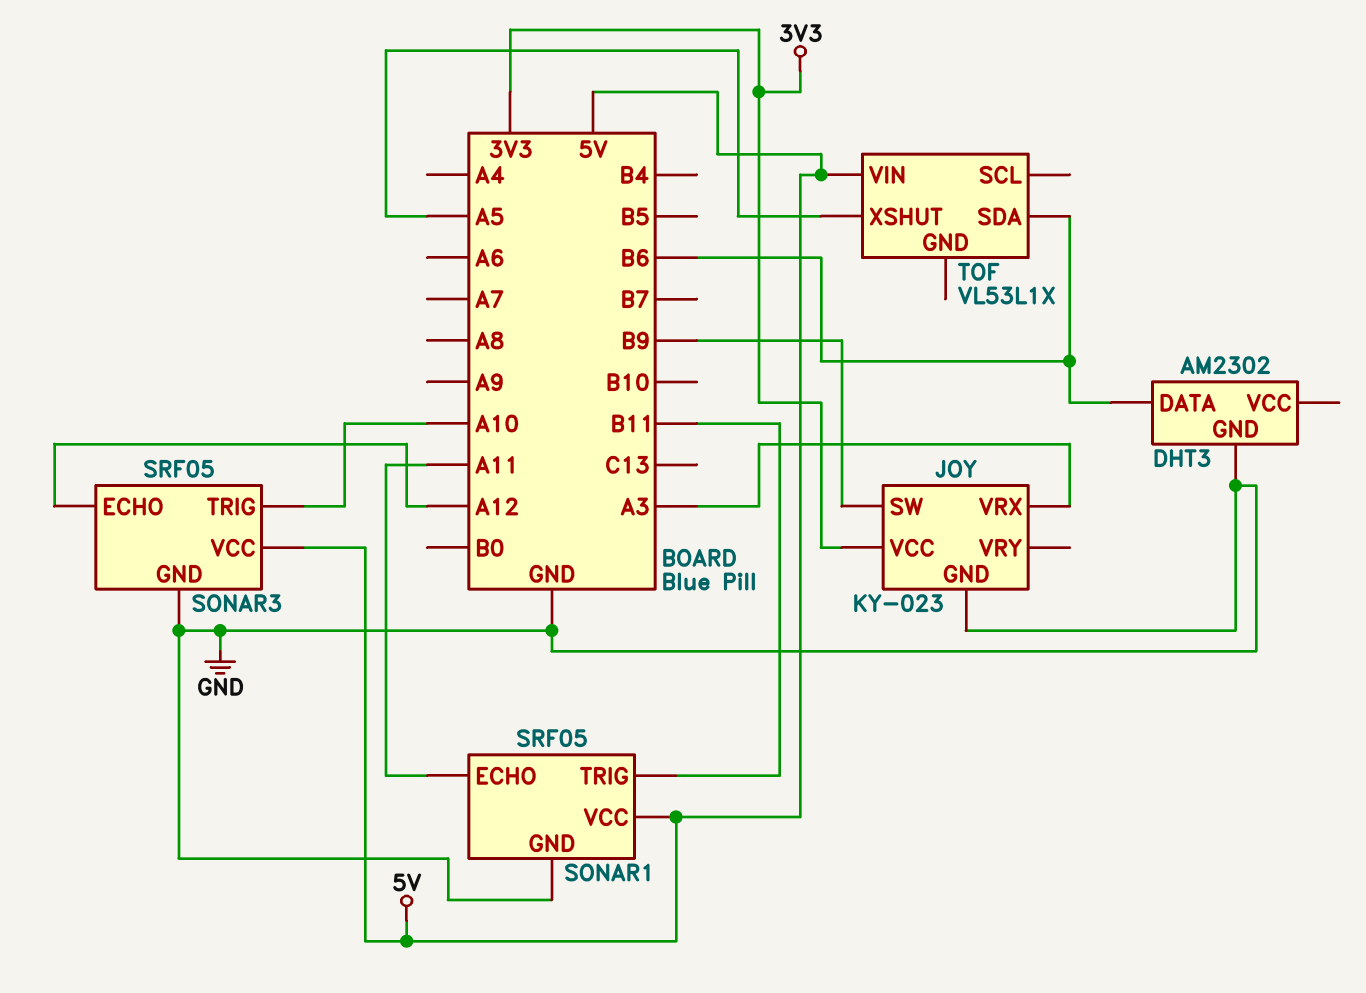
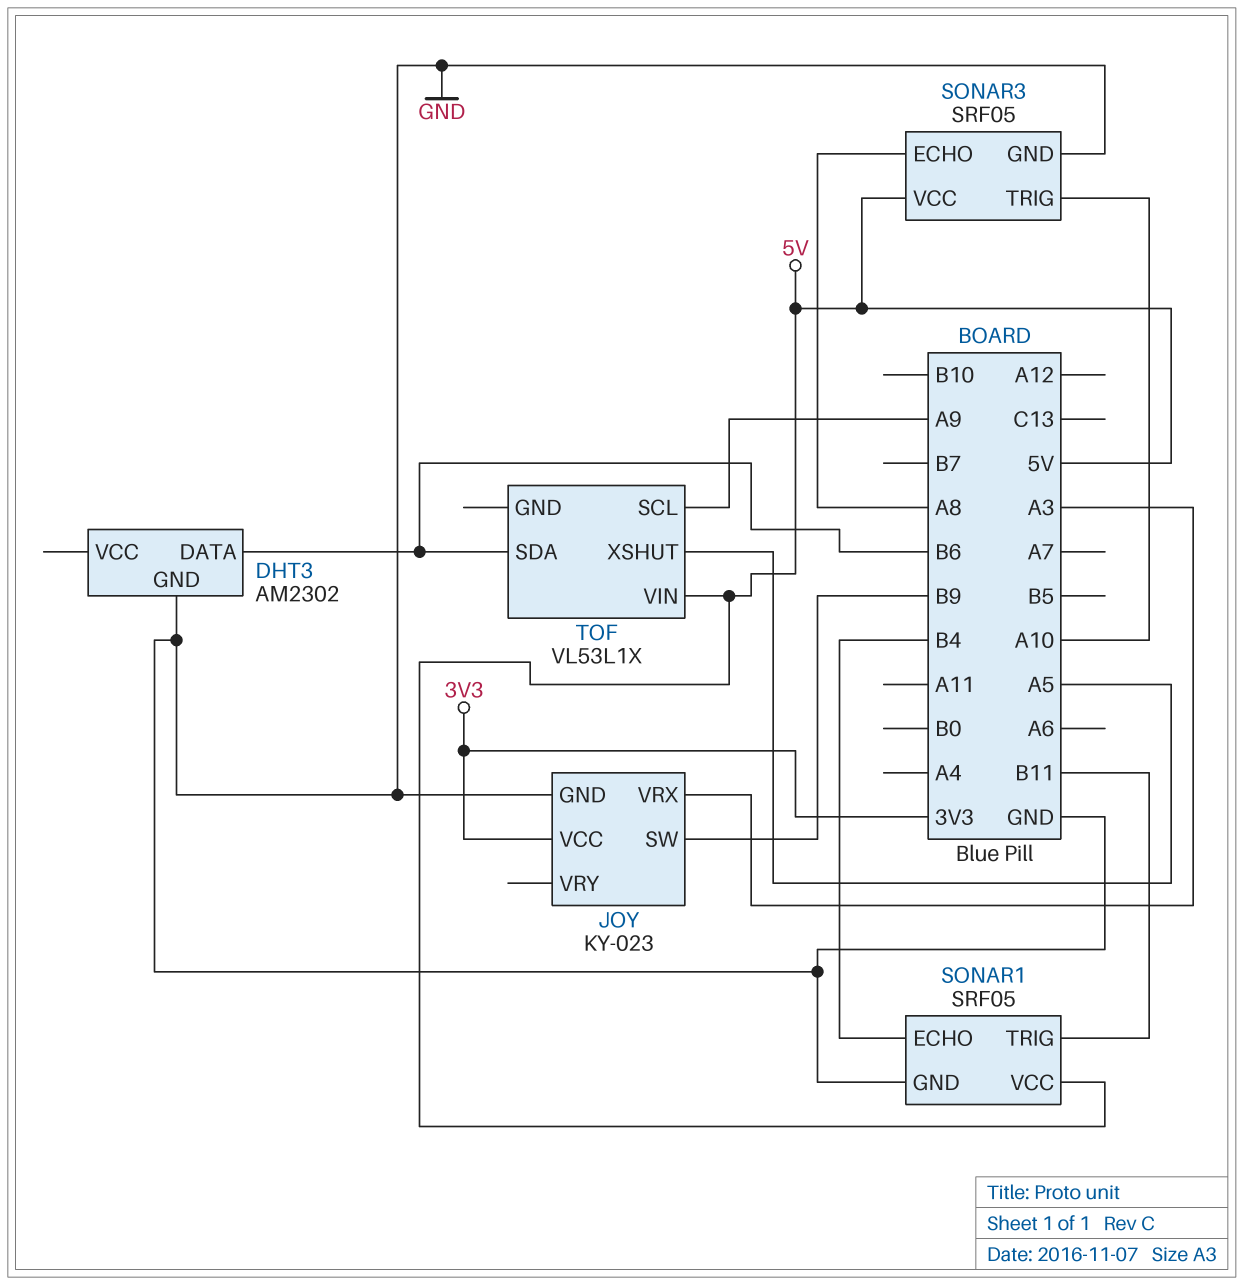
SONAR1 pin ECHO: A11 -> B4
SONAR3 pin ECHO: A12 -> A8
TOF pin SCL: none -> A9

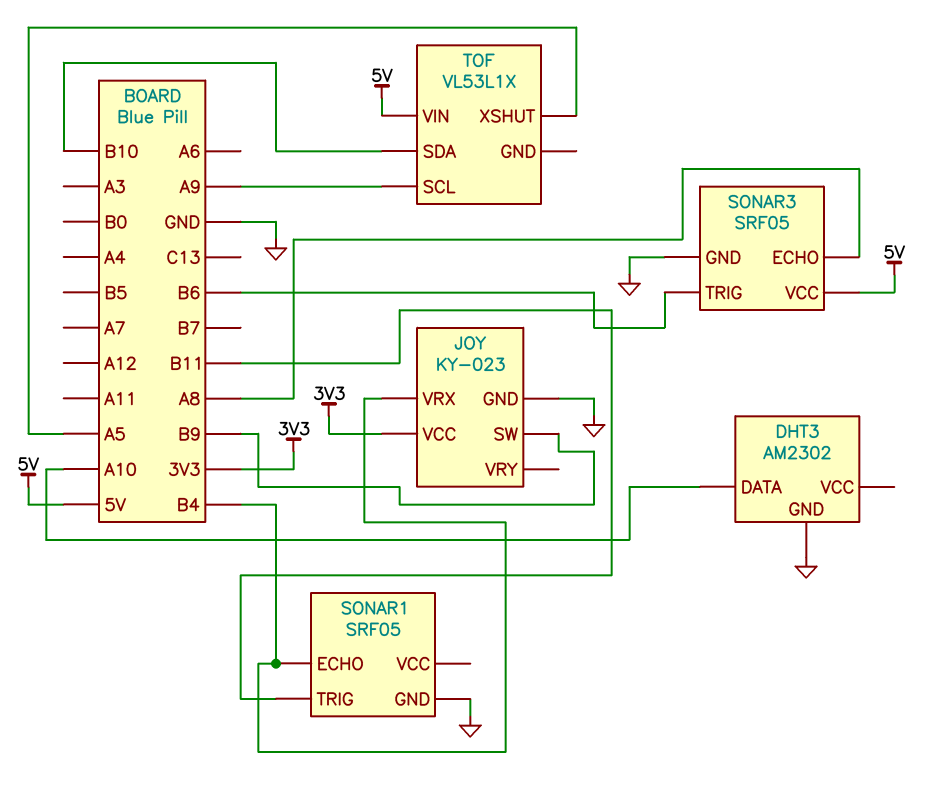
DHT3 pin DATA: B6 -> A10
JOY pin VRX: A3 -> B4
SONAR1 pin VCC: 5V -> none
SONAR3 pin TRIG: A10 -> B6
TOF pin SDA: B6 -> B10

